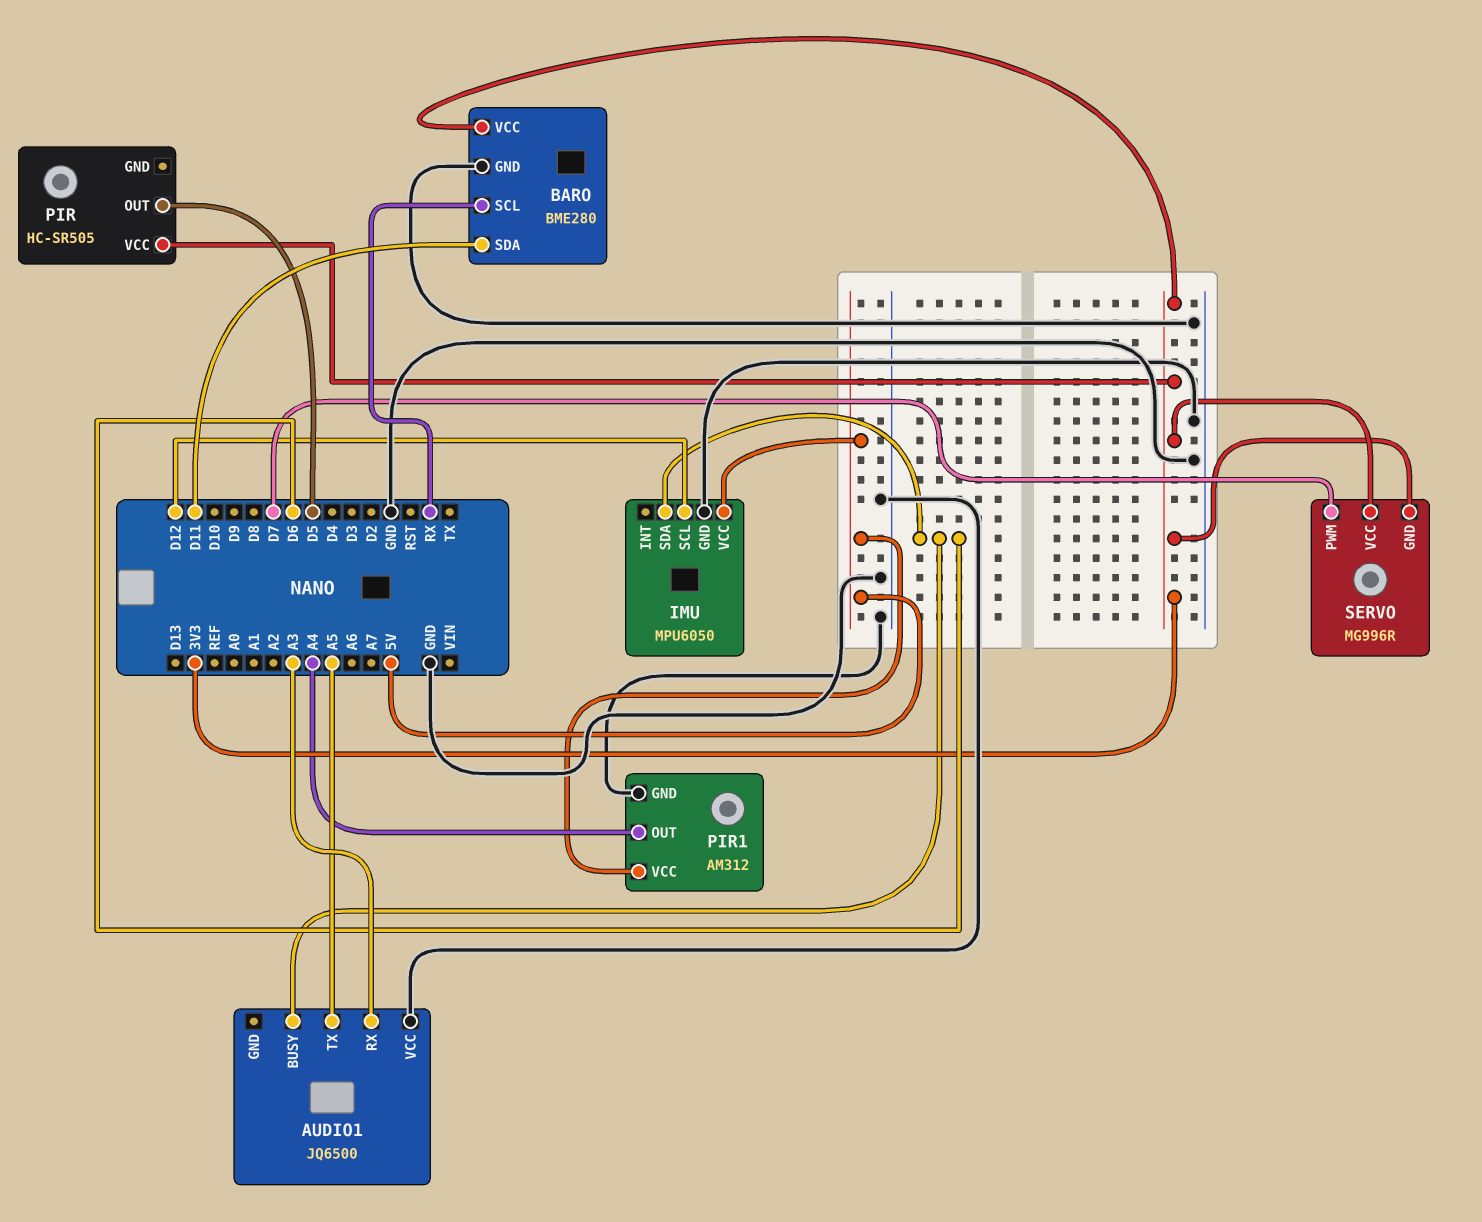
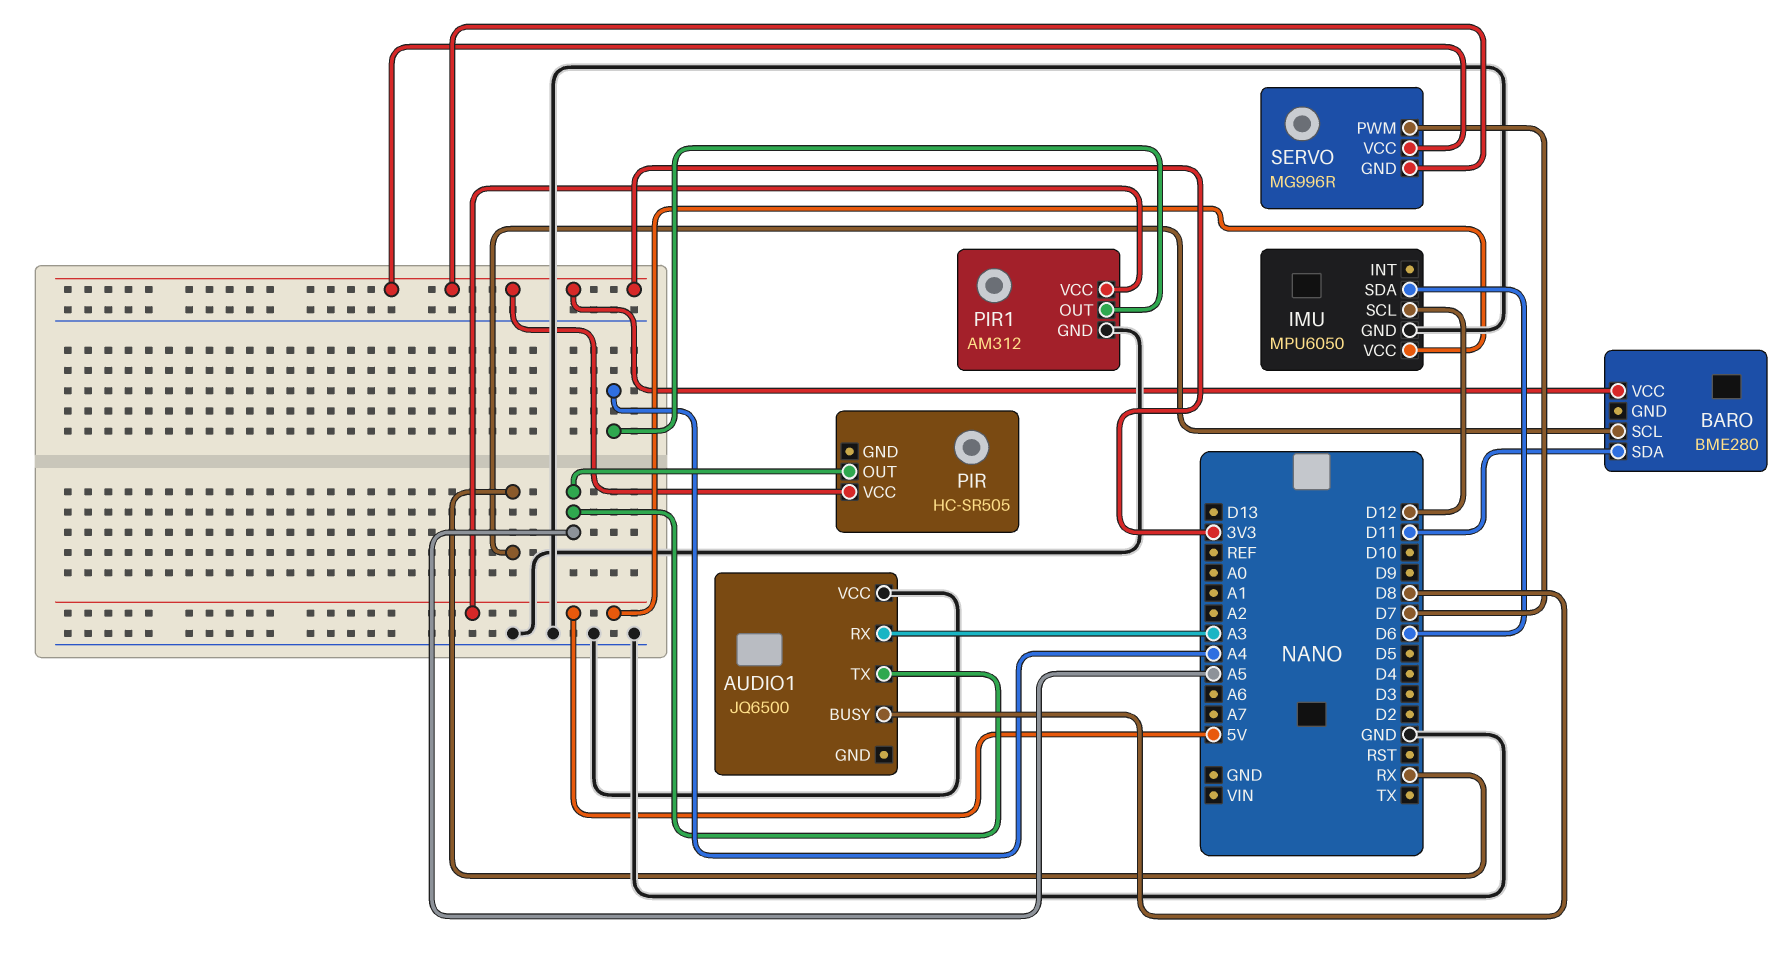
AUDIO1 pin BUSY: D6 -> D8
BARO pin GND: GND -> none
PIR pin OUT: D5 -> A5

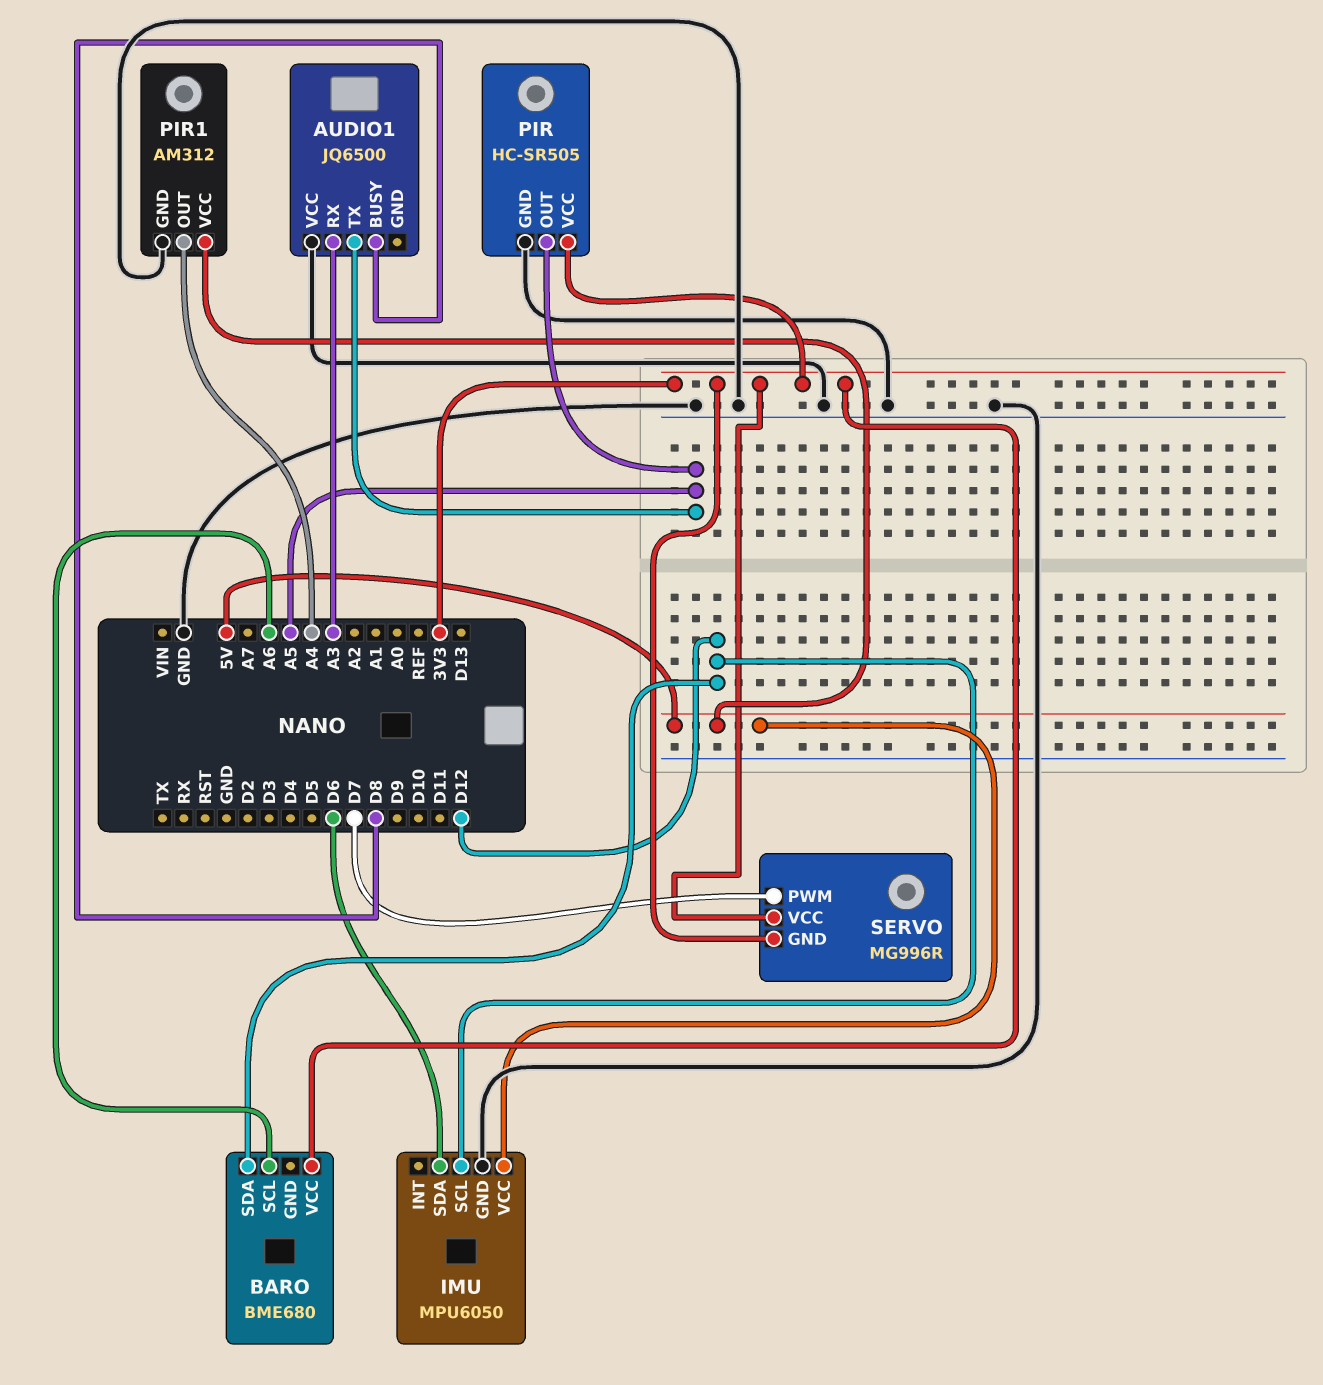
BARO: BME280 -> BME680
BARO pin SCL: RX -> A6
BARO pin SDA: D11 -> D12
PIR pin GND: none -> GND

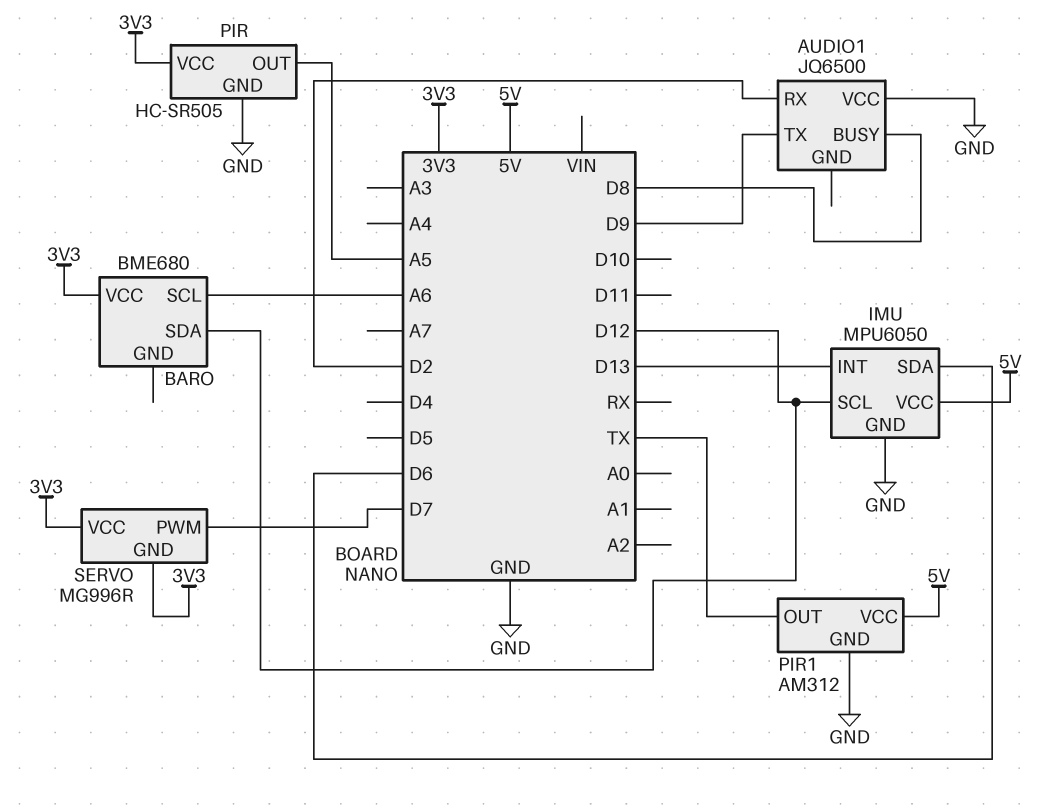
AUDIO1 pin RX: A3 -> D2
AUDIO1 pin TX: A5 -> D9
IMU pin INT: none -> D13
PIR1 pin OUT: A4 -> TX

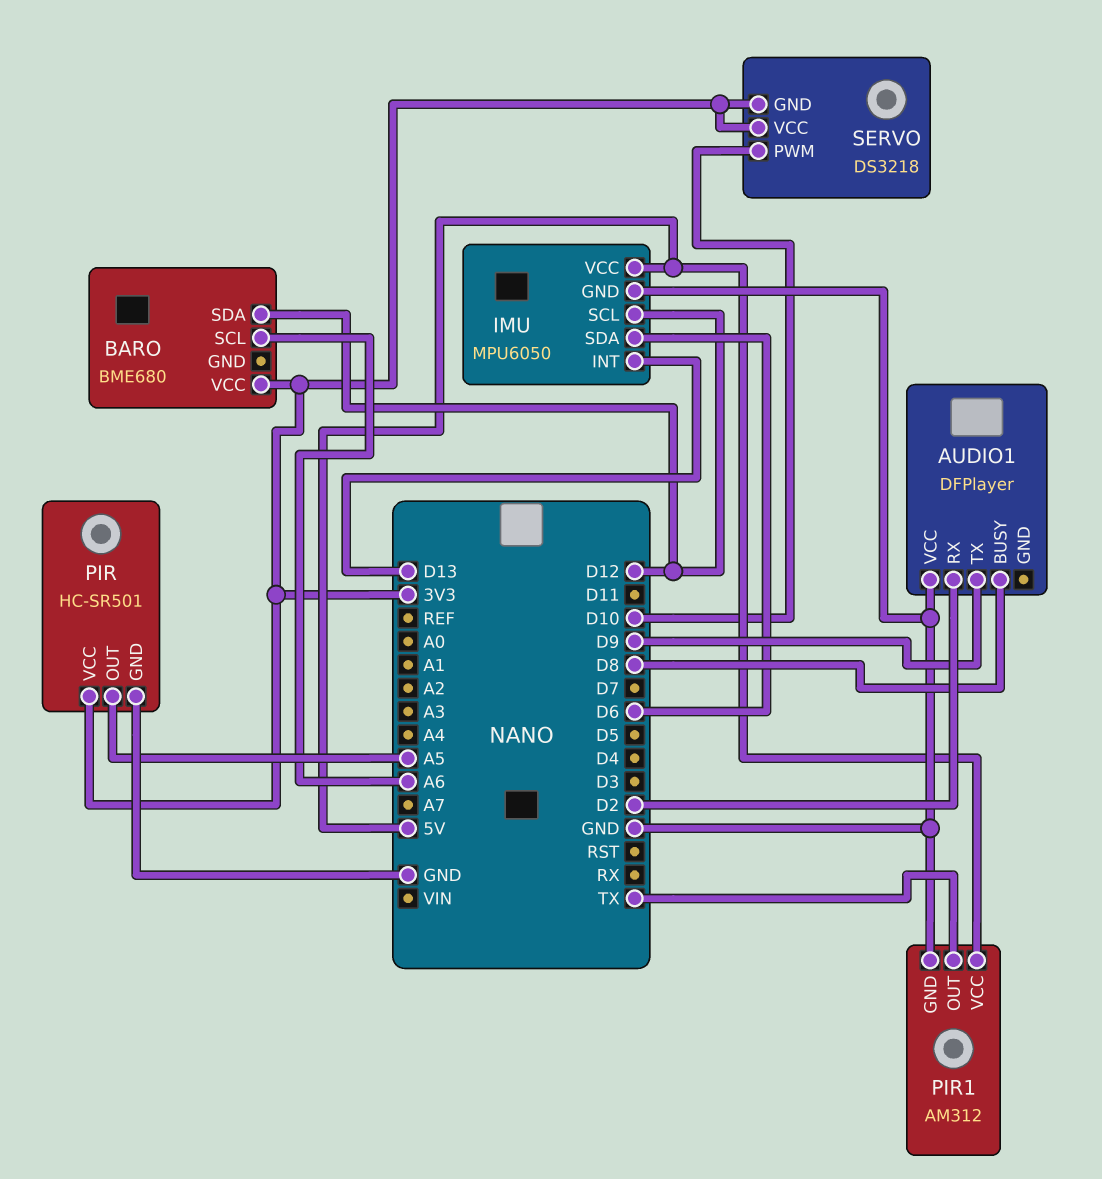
AUDIO1: JQ6500 -> DFPlayer
PIR: HC-SR505 -> HC-SR501
SERVO: MG996R -> DS3218
SERVO pin PWM: D7 -> D10

